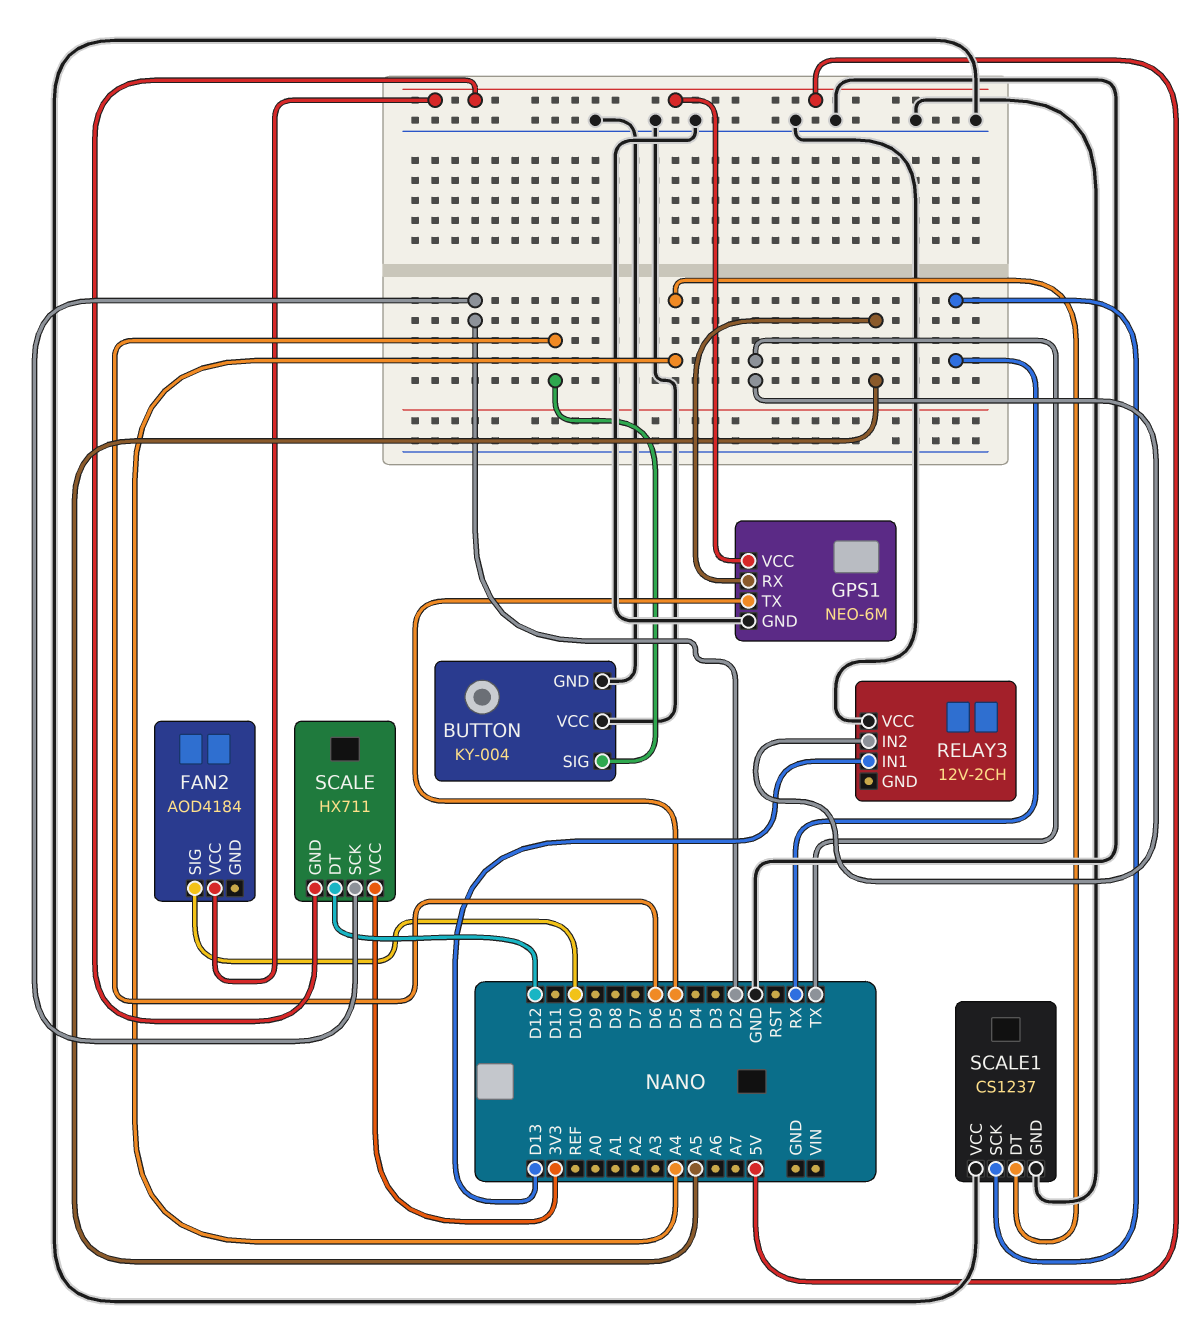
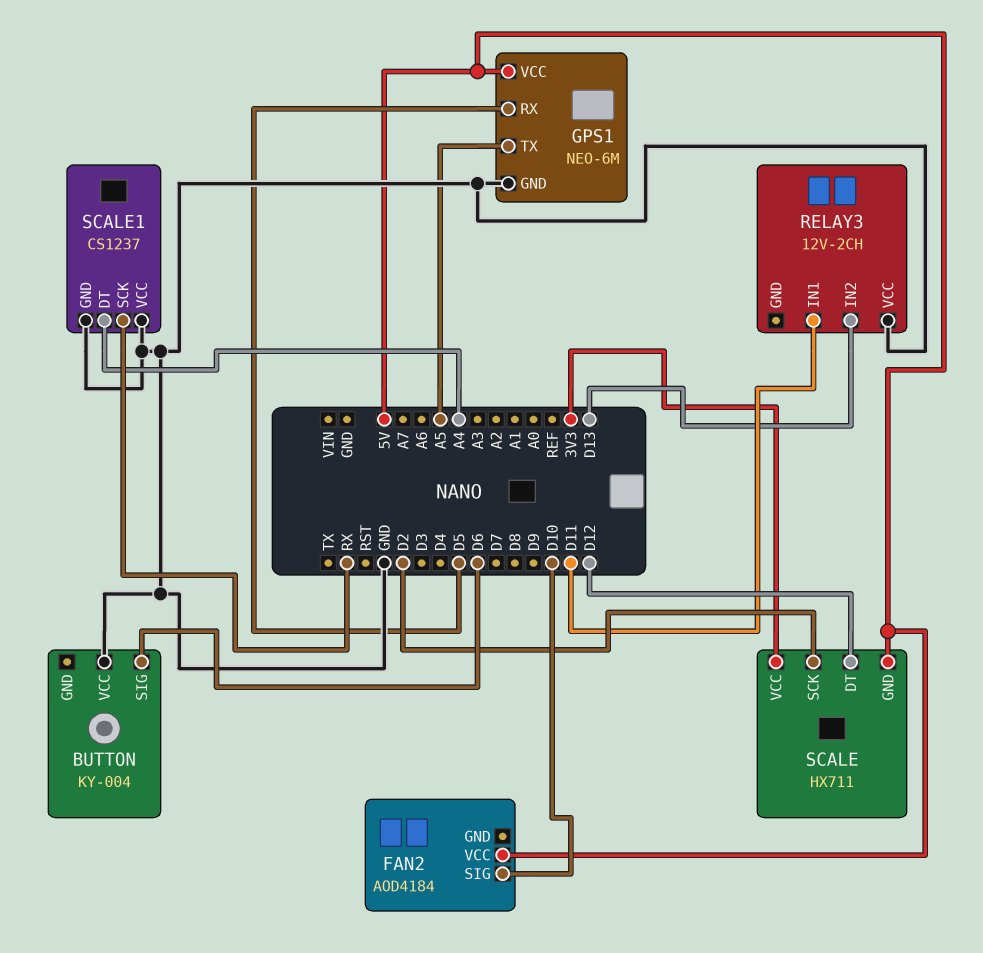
BUTTON pin GND: GND -> none
GPS1 pin RX: A5 -> D5
GPS1 pin TX: D5 -> A5
RELAY3 pin IN1: D13 -> D11
RELAY3 pin IN2: TX -> D13

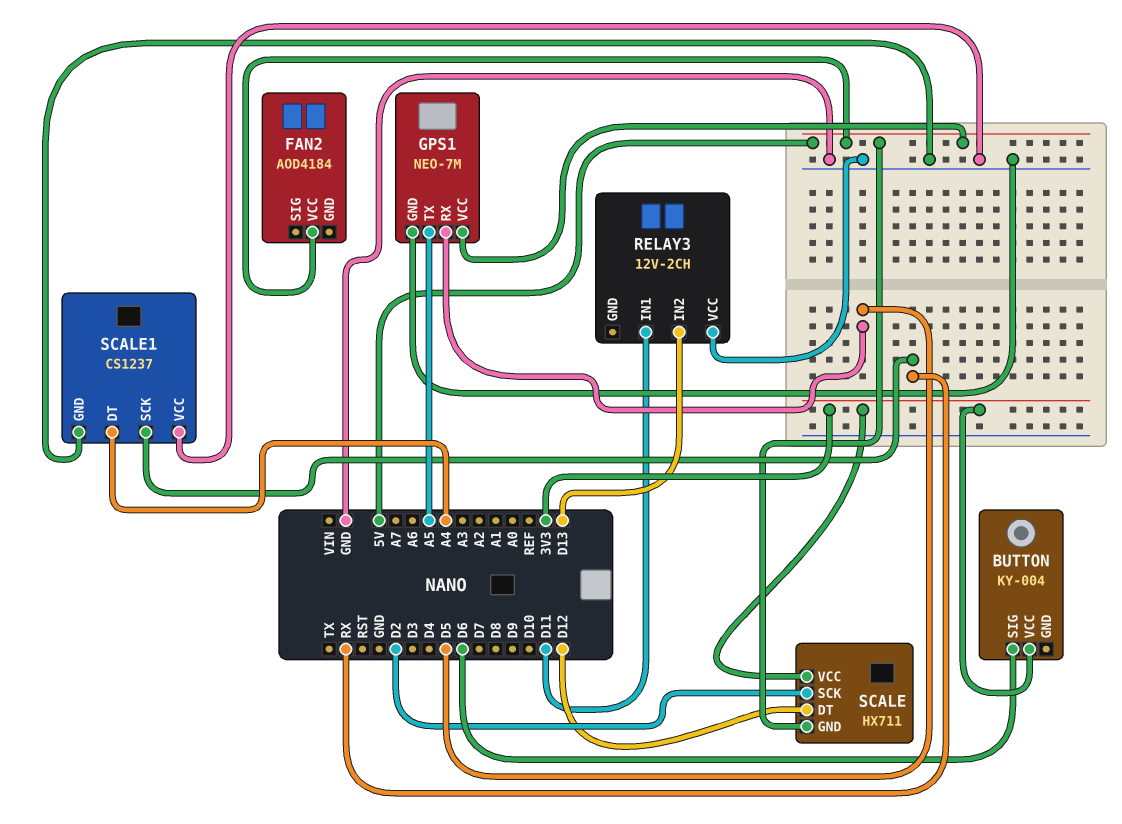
BUTTON pin VCC: GND -> 3V3
FAN2 pin SIG: D10 -> none
GPS1: NEO-6M -> NEO-7M

